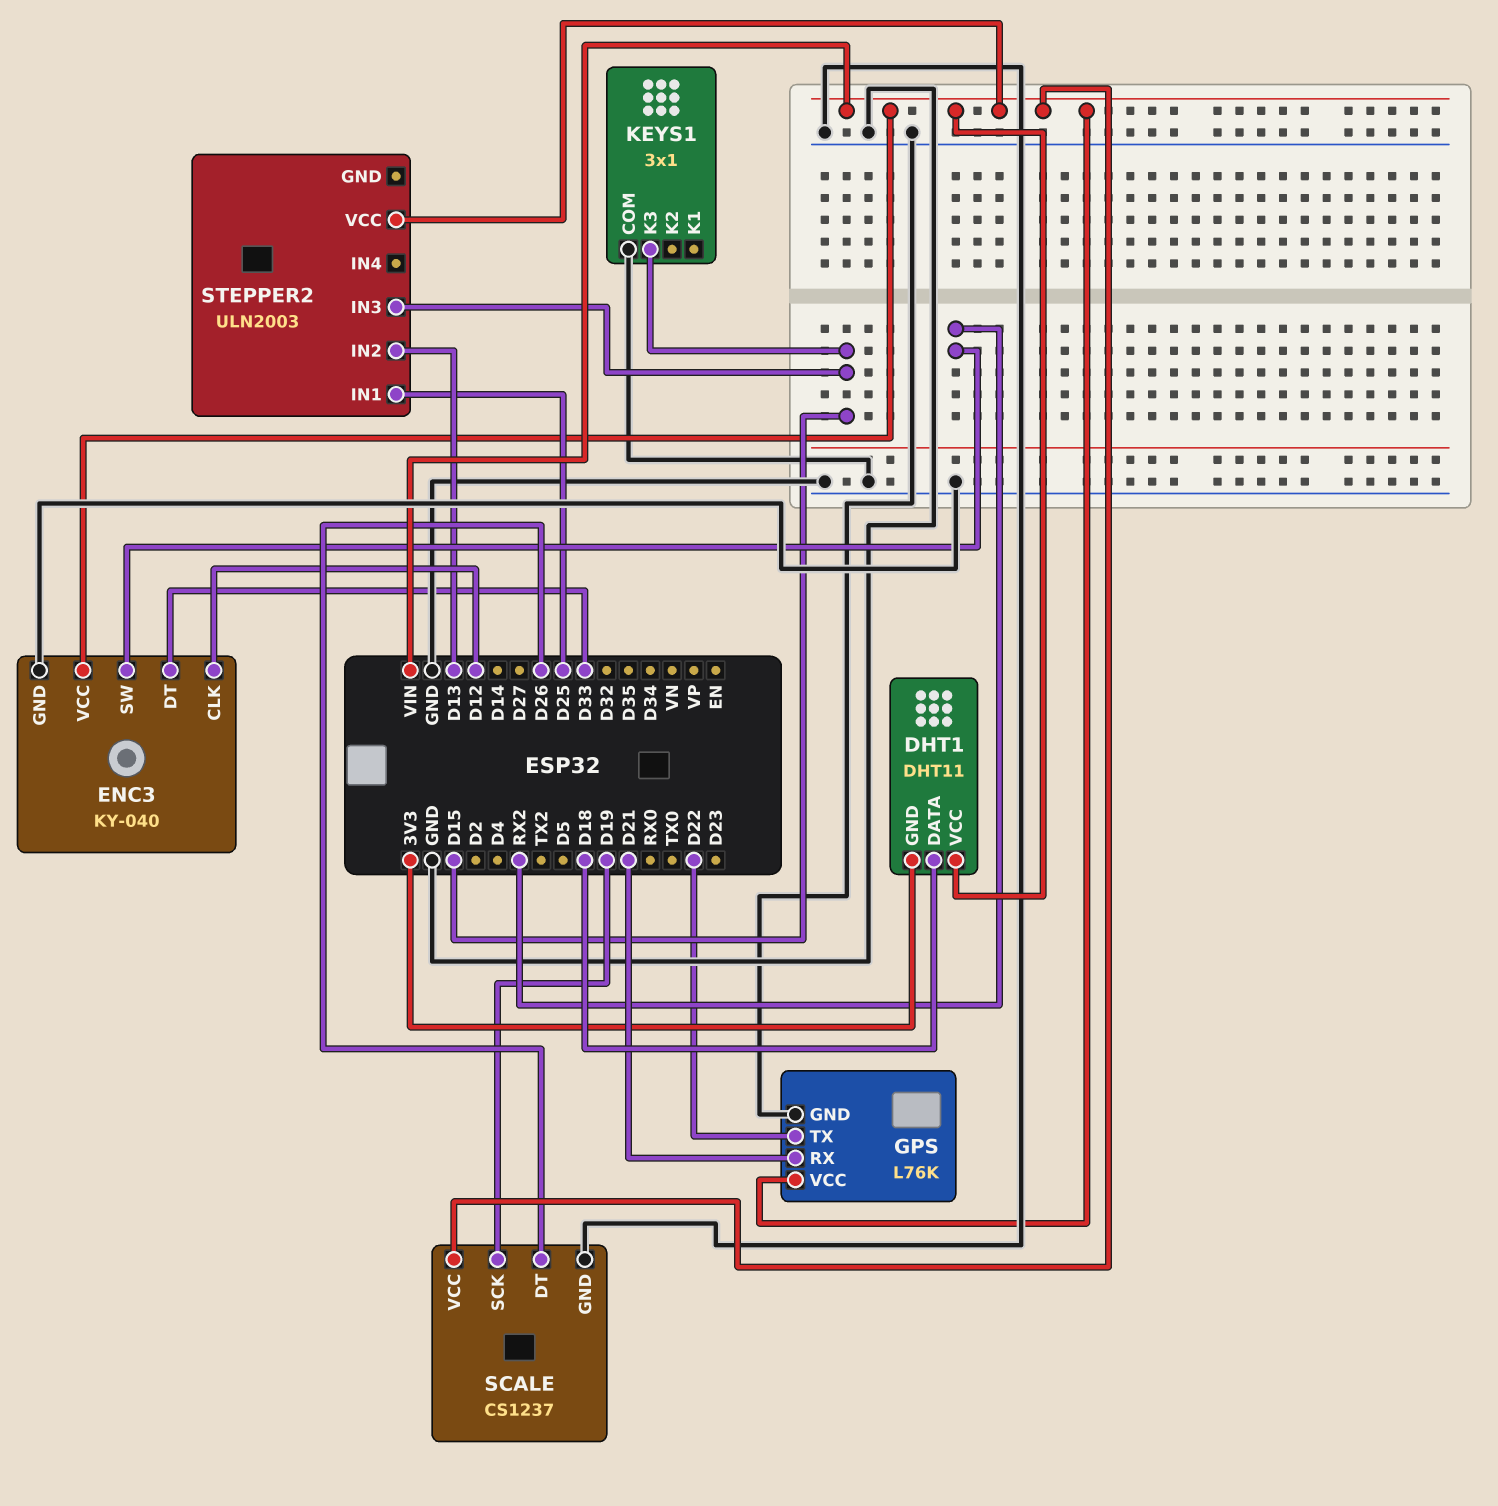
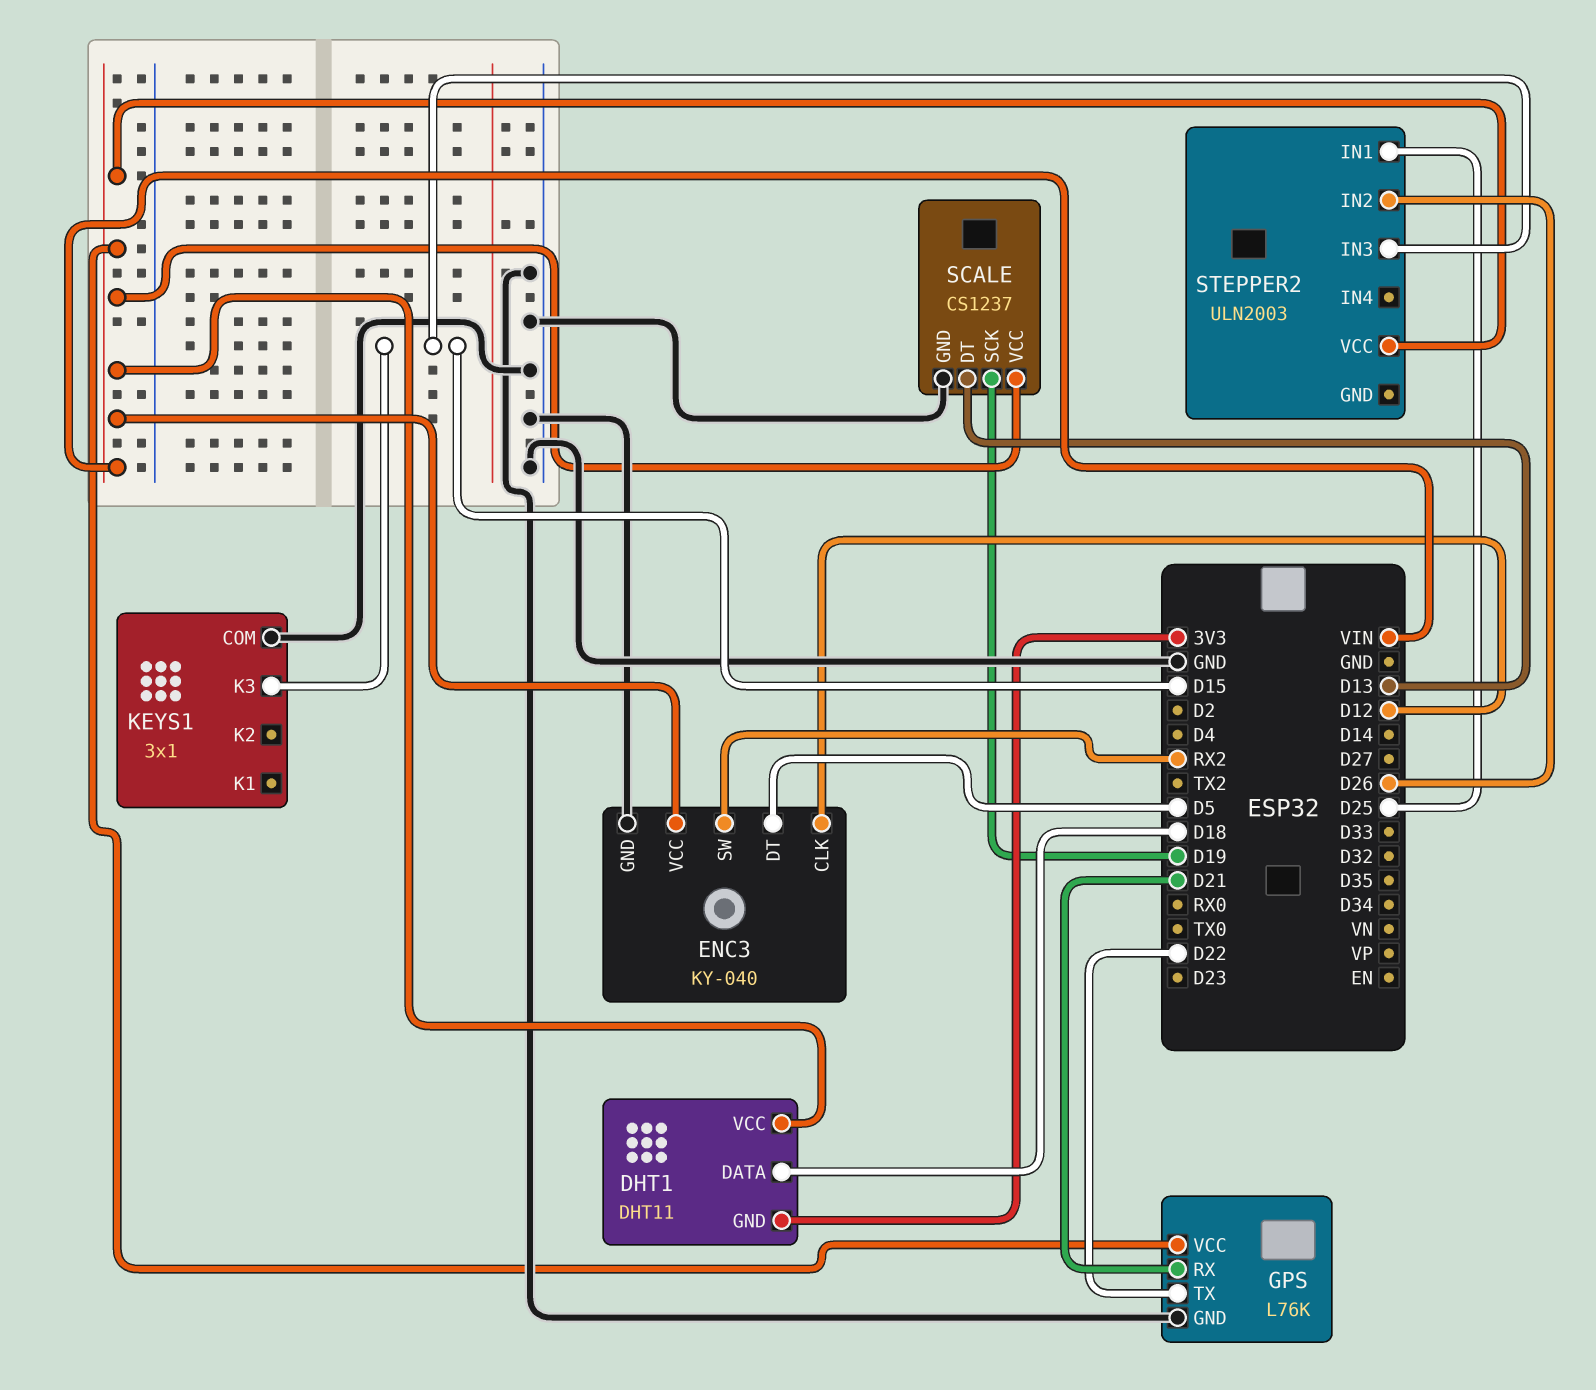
ENC3 pin DT: D33 -> D5
SCALE pin DT: D26 -> D13
STEPPER2 pin IN2: D13 -> D26

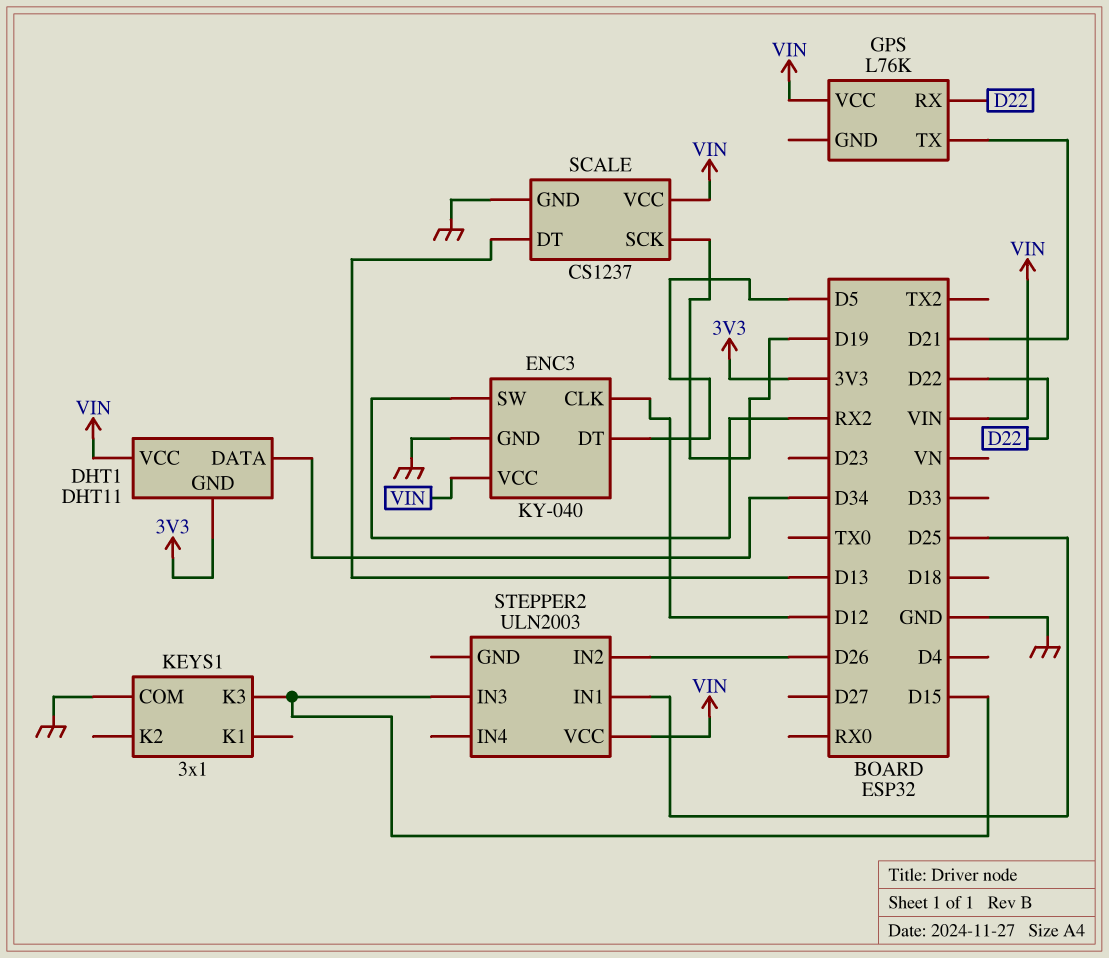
DHT1 pin DATA: D18 -> D34
GPS pin GND: GND -> none
GPS pin RX: D21 -> D22
GPS pin TX: D22 -> D21

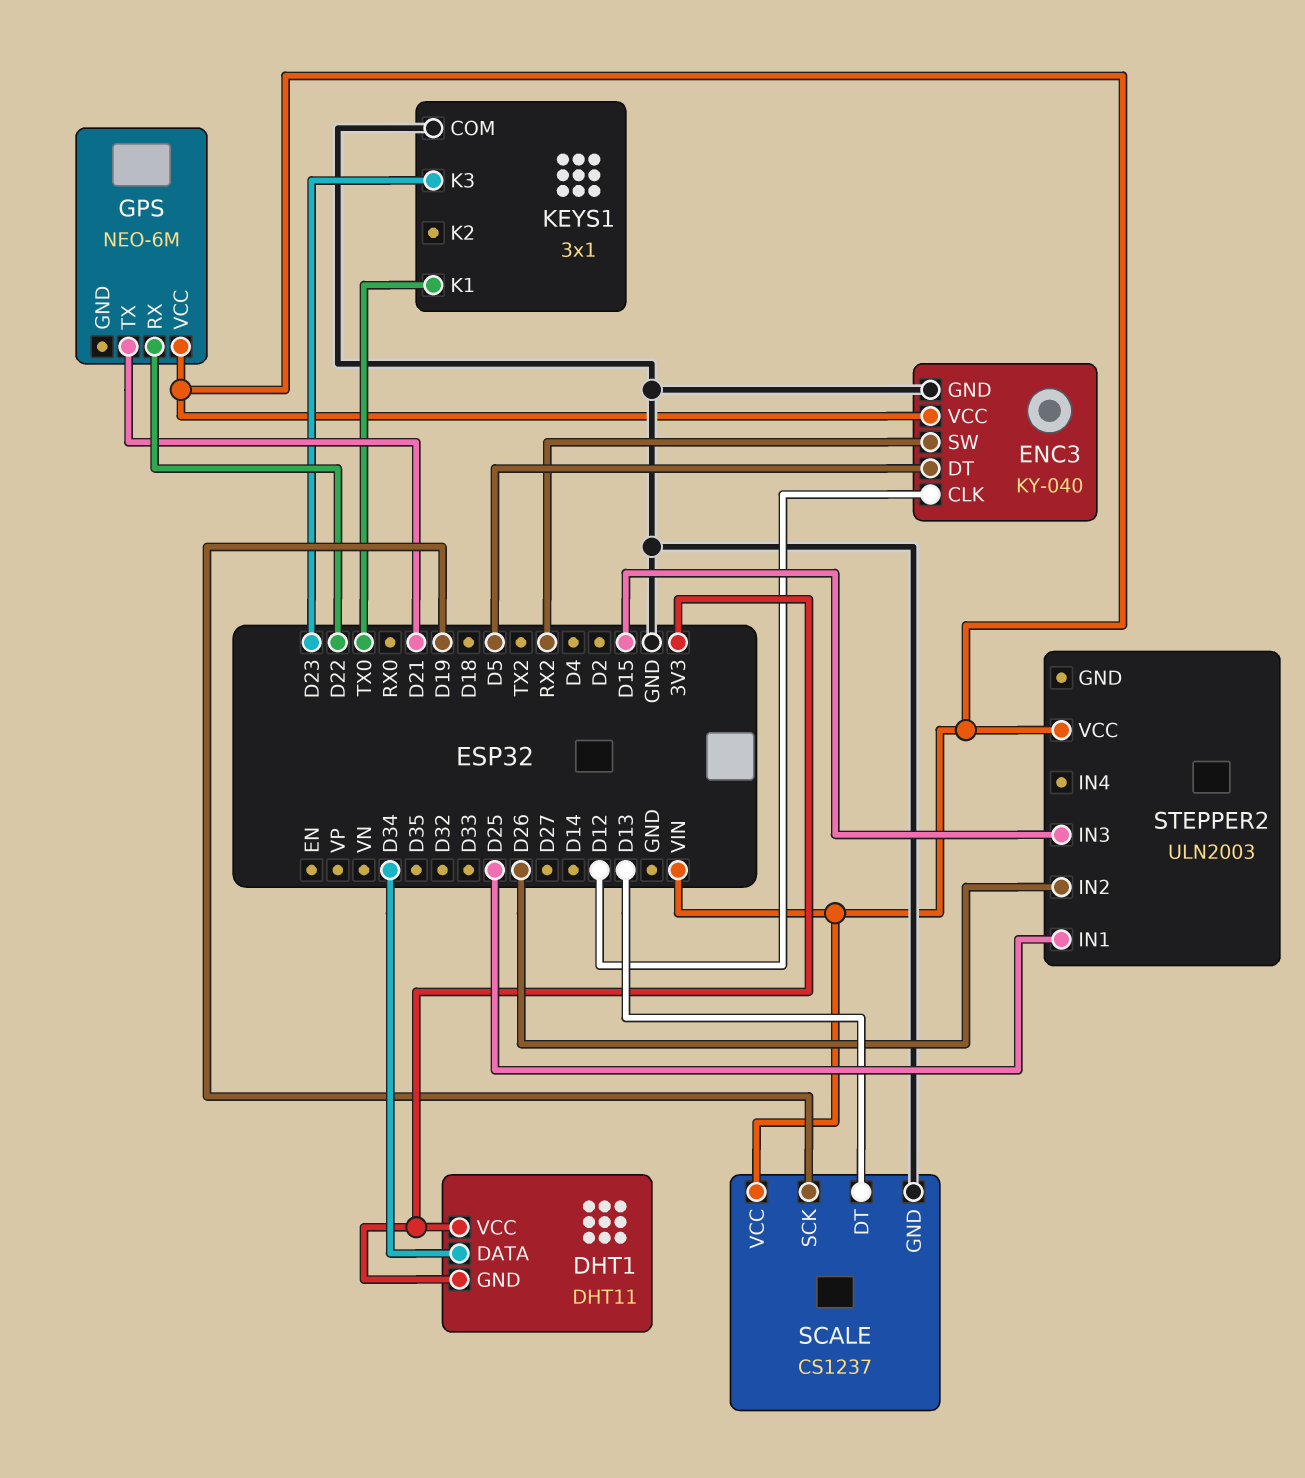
DHT1 pin VCC: VIN -> 3V3
GPS: L76K -> NEO-6M
KEYS1 pin K1: none -> TX0
KEYS1 pin K3: D15 -> D23

